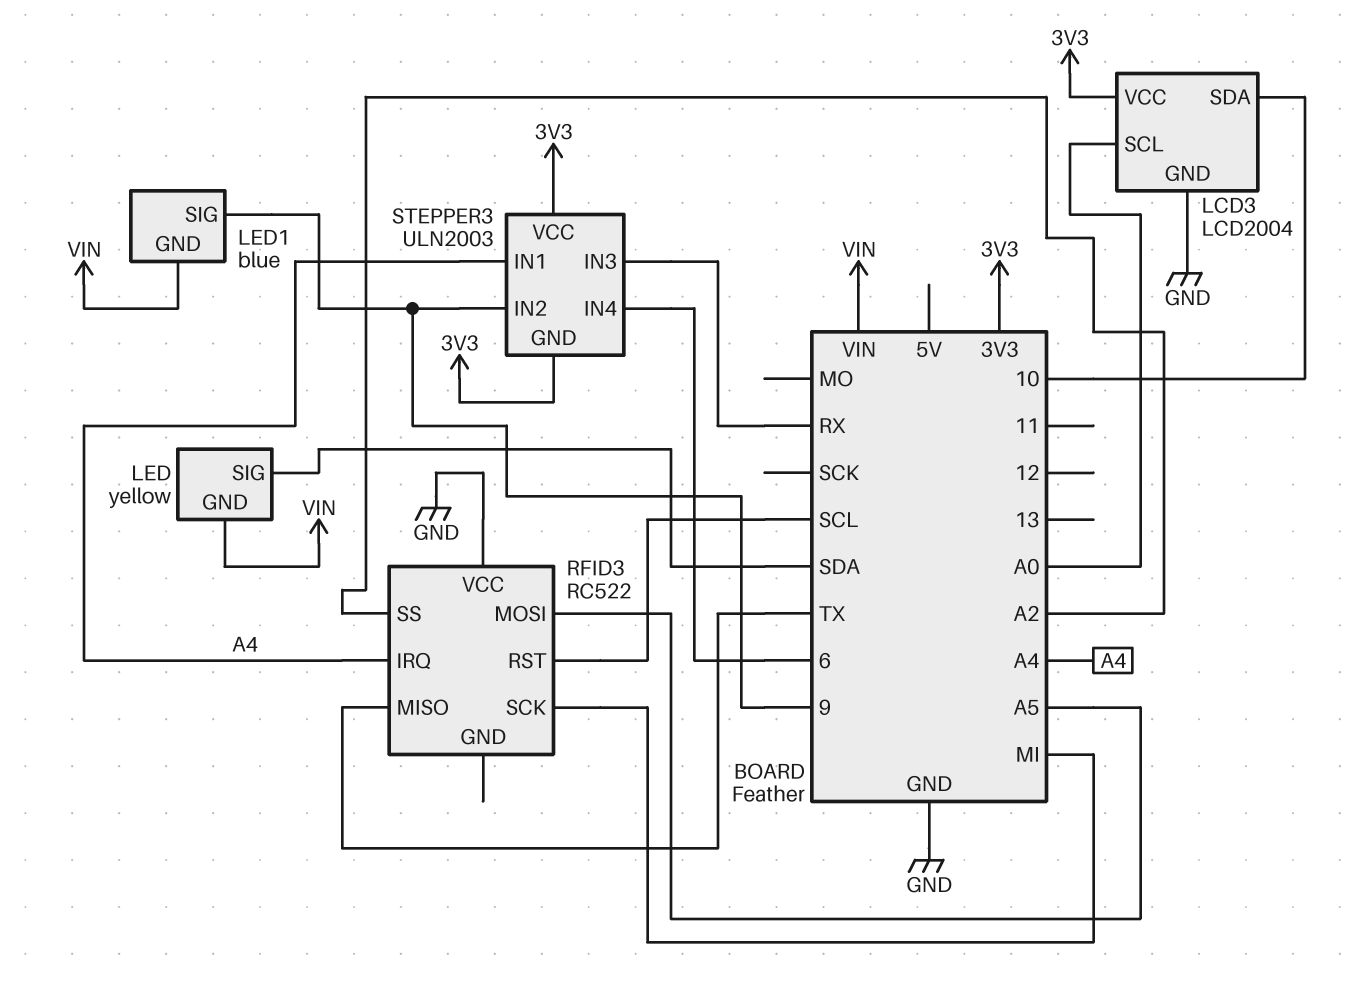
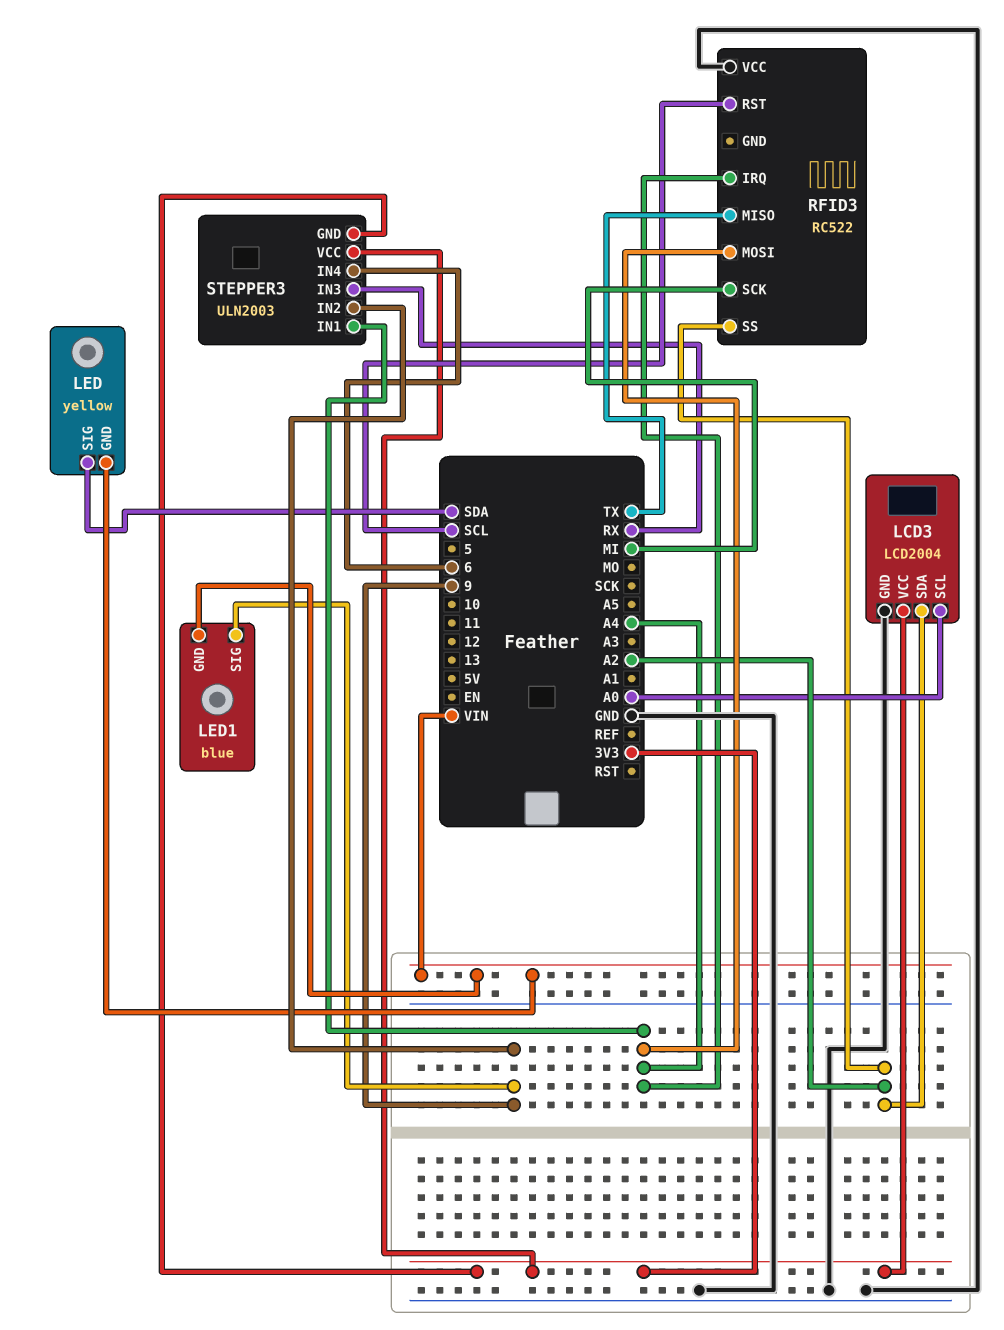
LCD3 pin SDA: 10 -> A2
RFID3 pin MOSI: A5 -> A4

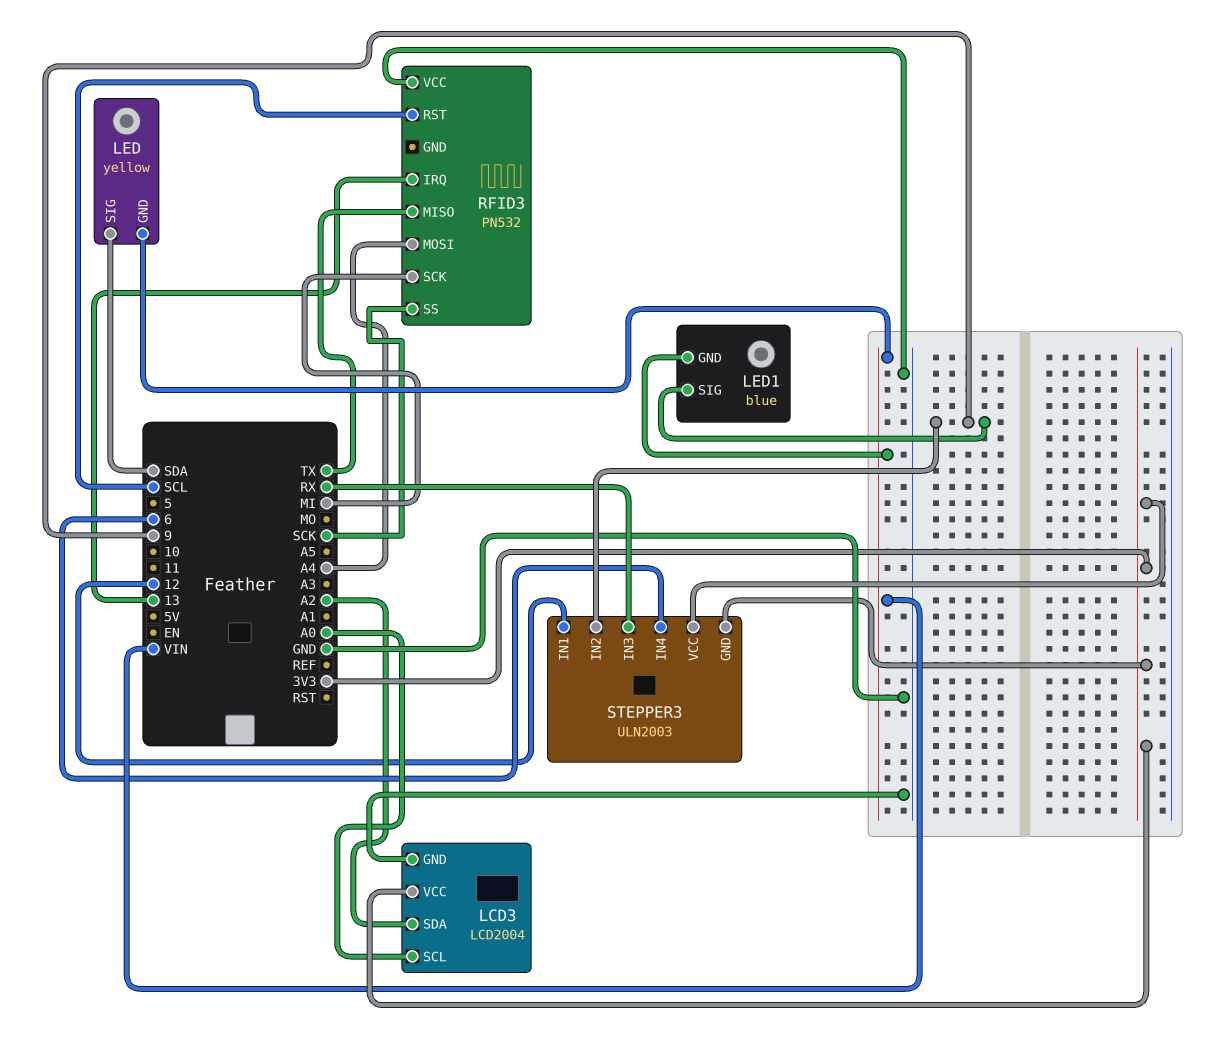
RFID3: RC522 -> PN532
RFID3 pin IRQ: A4 -> 13
RFID3 pin SS: A2 -> SCK
STEPPER3 pin IN1: A4 -> 12

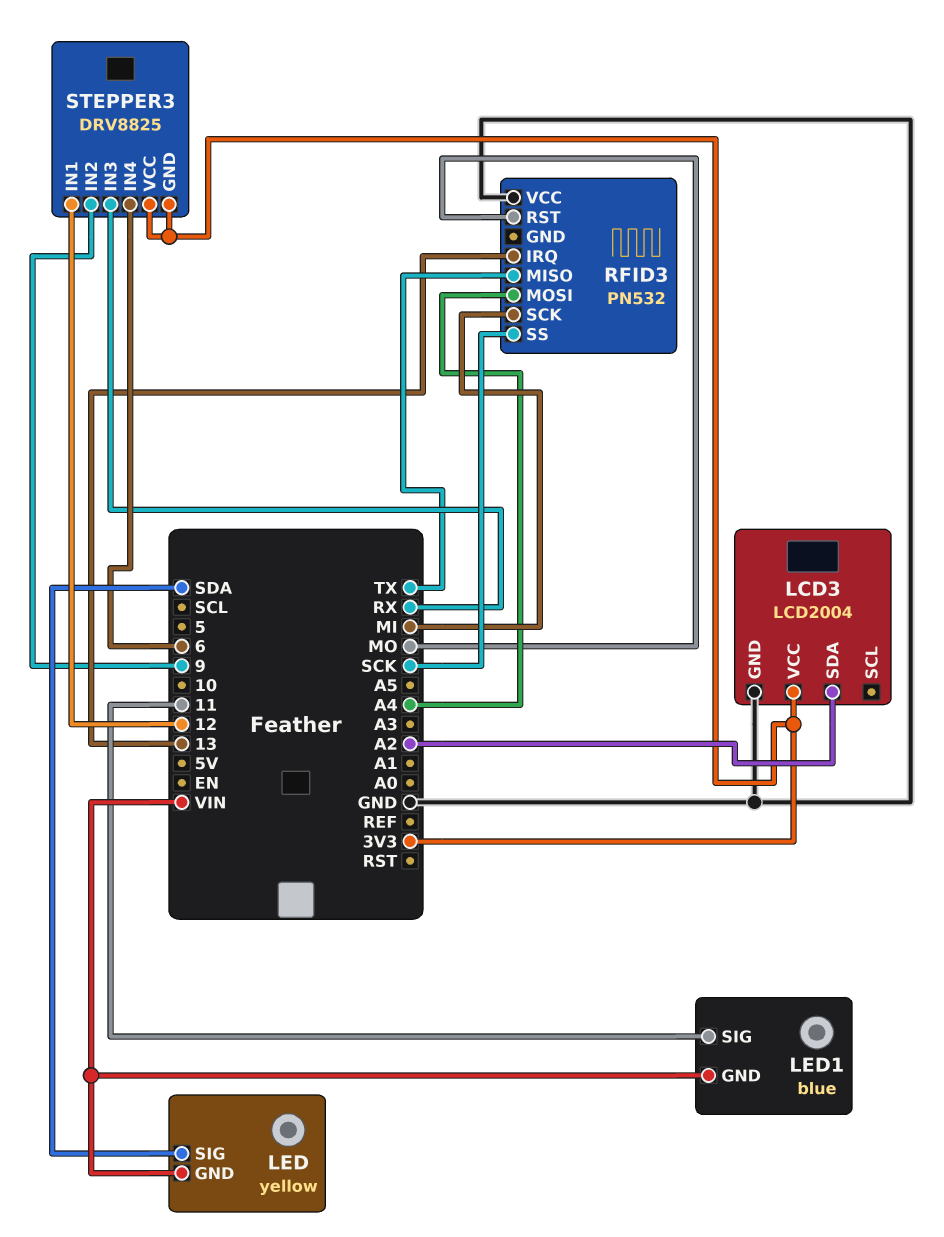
LCD3 pin SCL: A0 -> none
LED1 pin SIG: 9 -> 11
RFID3 pin RST: SCL -> MO
STEPPER3: ULN2003 -> DRV8825

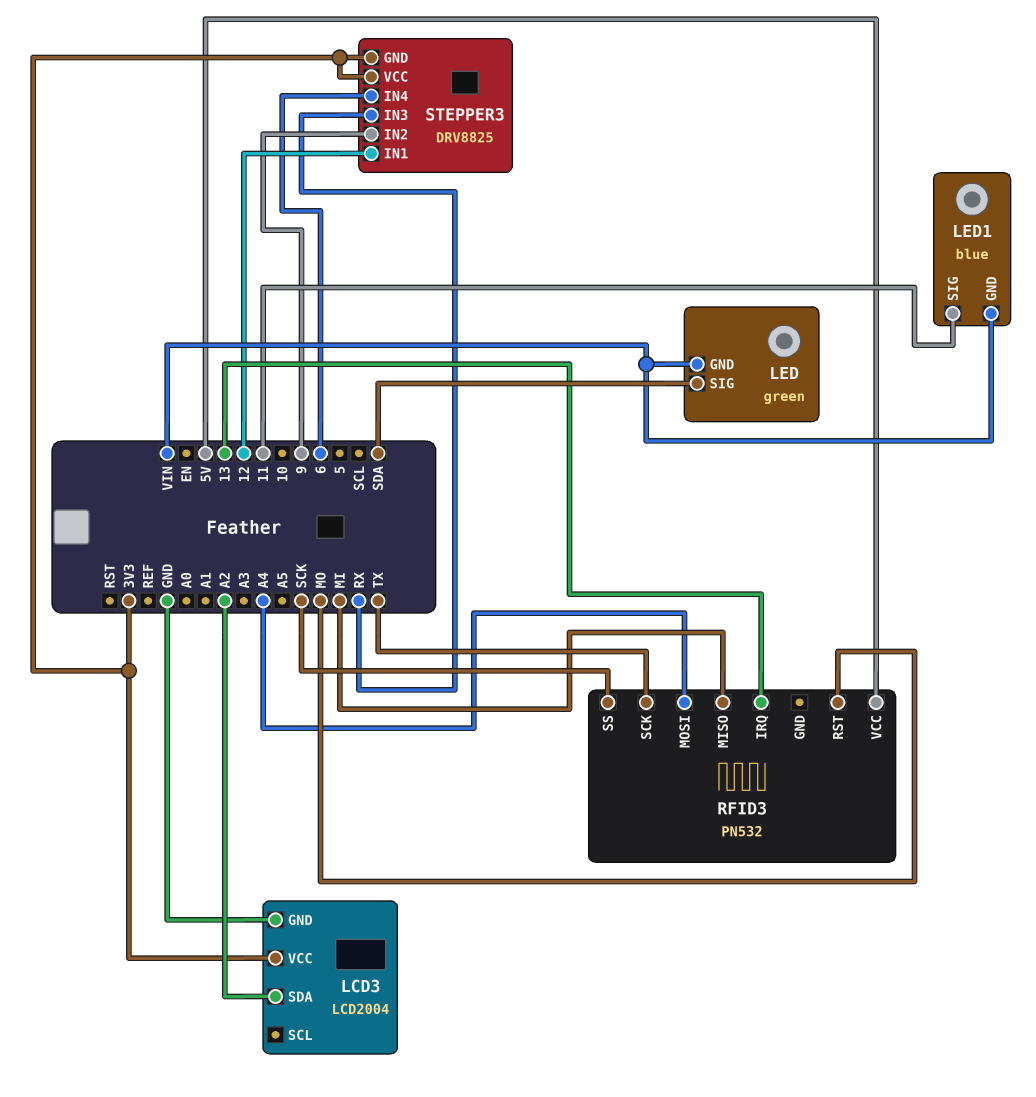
LED: yellow -> green
RFID3 pin MISO: TX -> MI
RFID3 pin SCK: MI -> TX
RFID3 pin VCC: GND -> 5V

